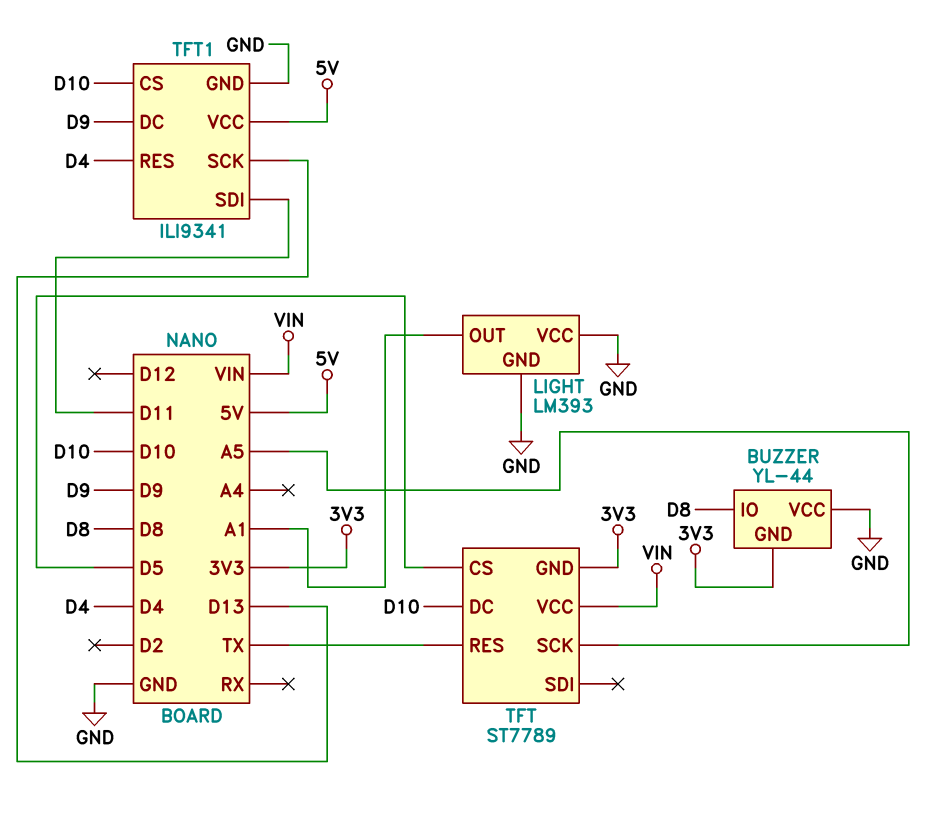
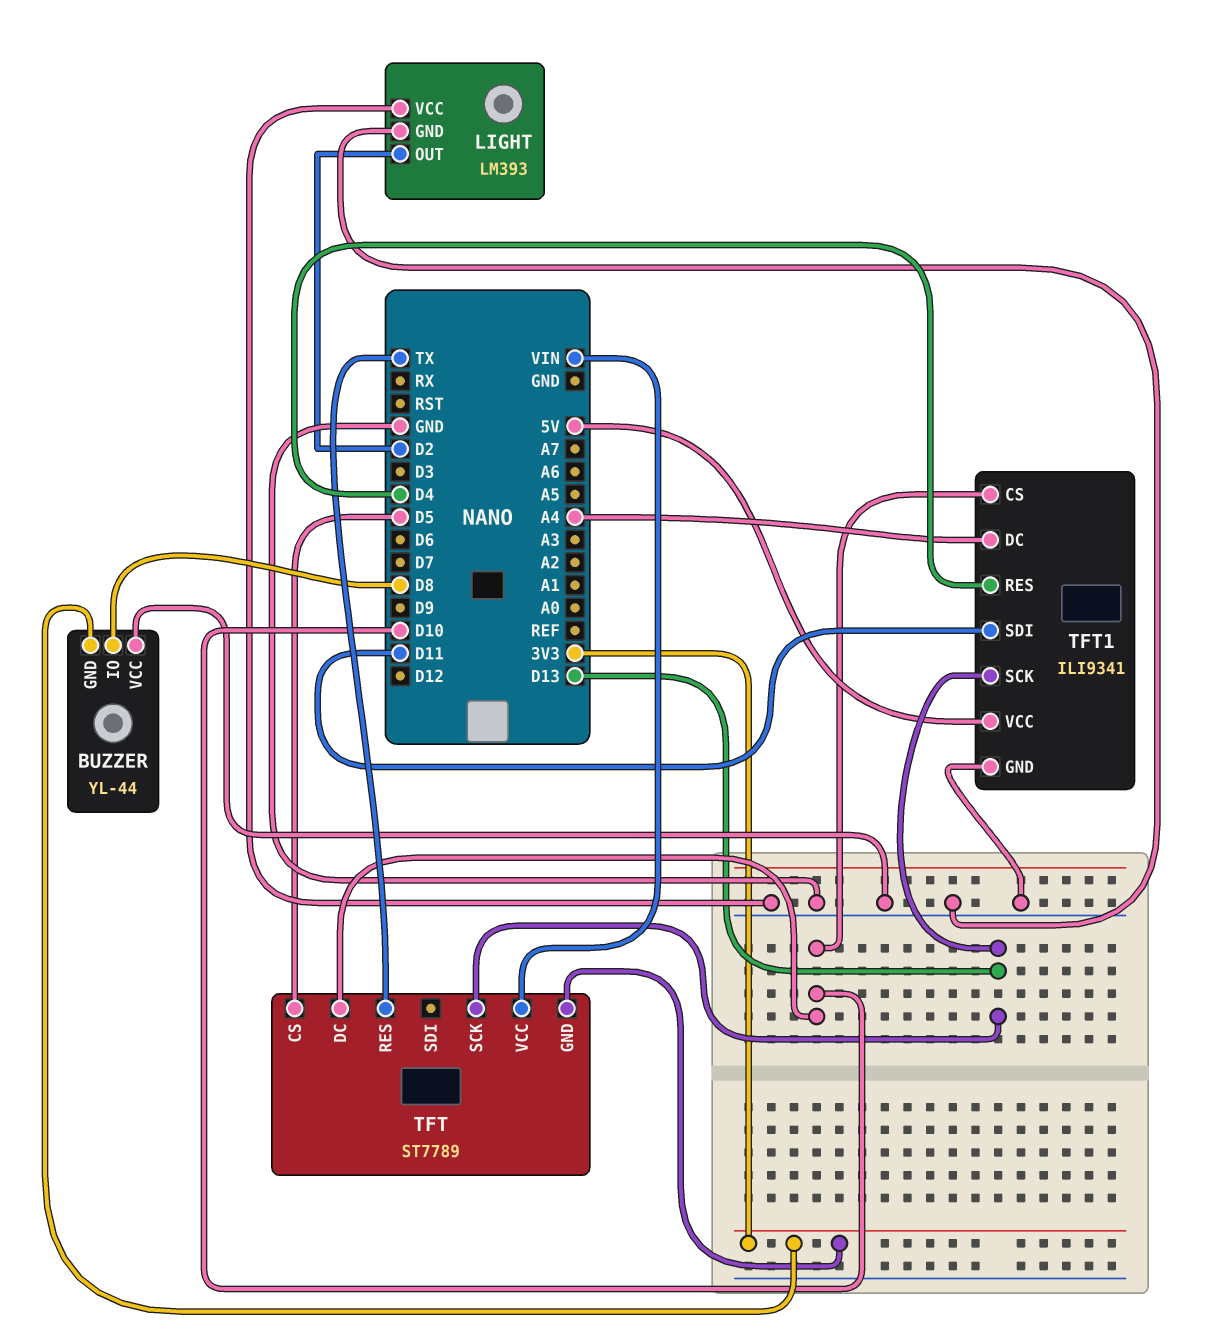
LIGHT pin OUT: A1 -> D2
TFT pin SCK: A5 -> D13
TFT1 pin DC: D9 -> A4

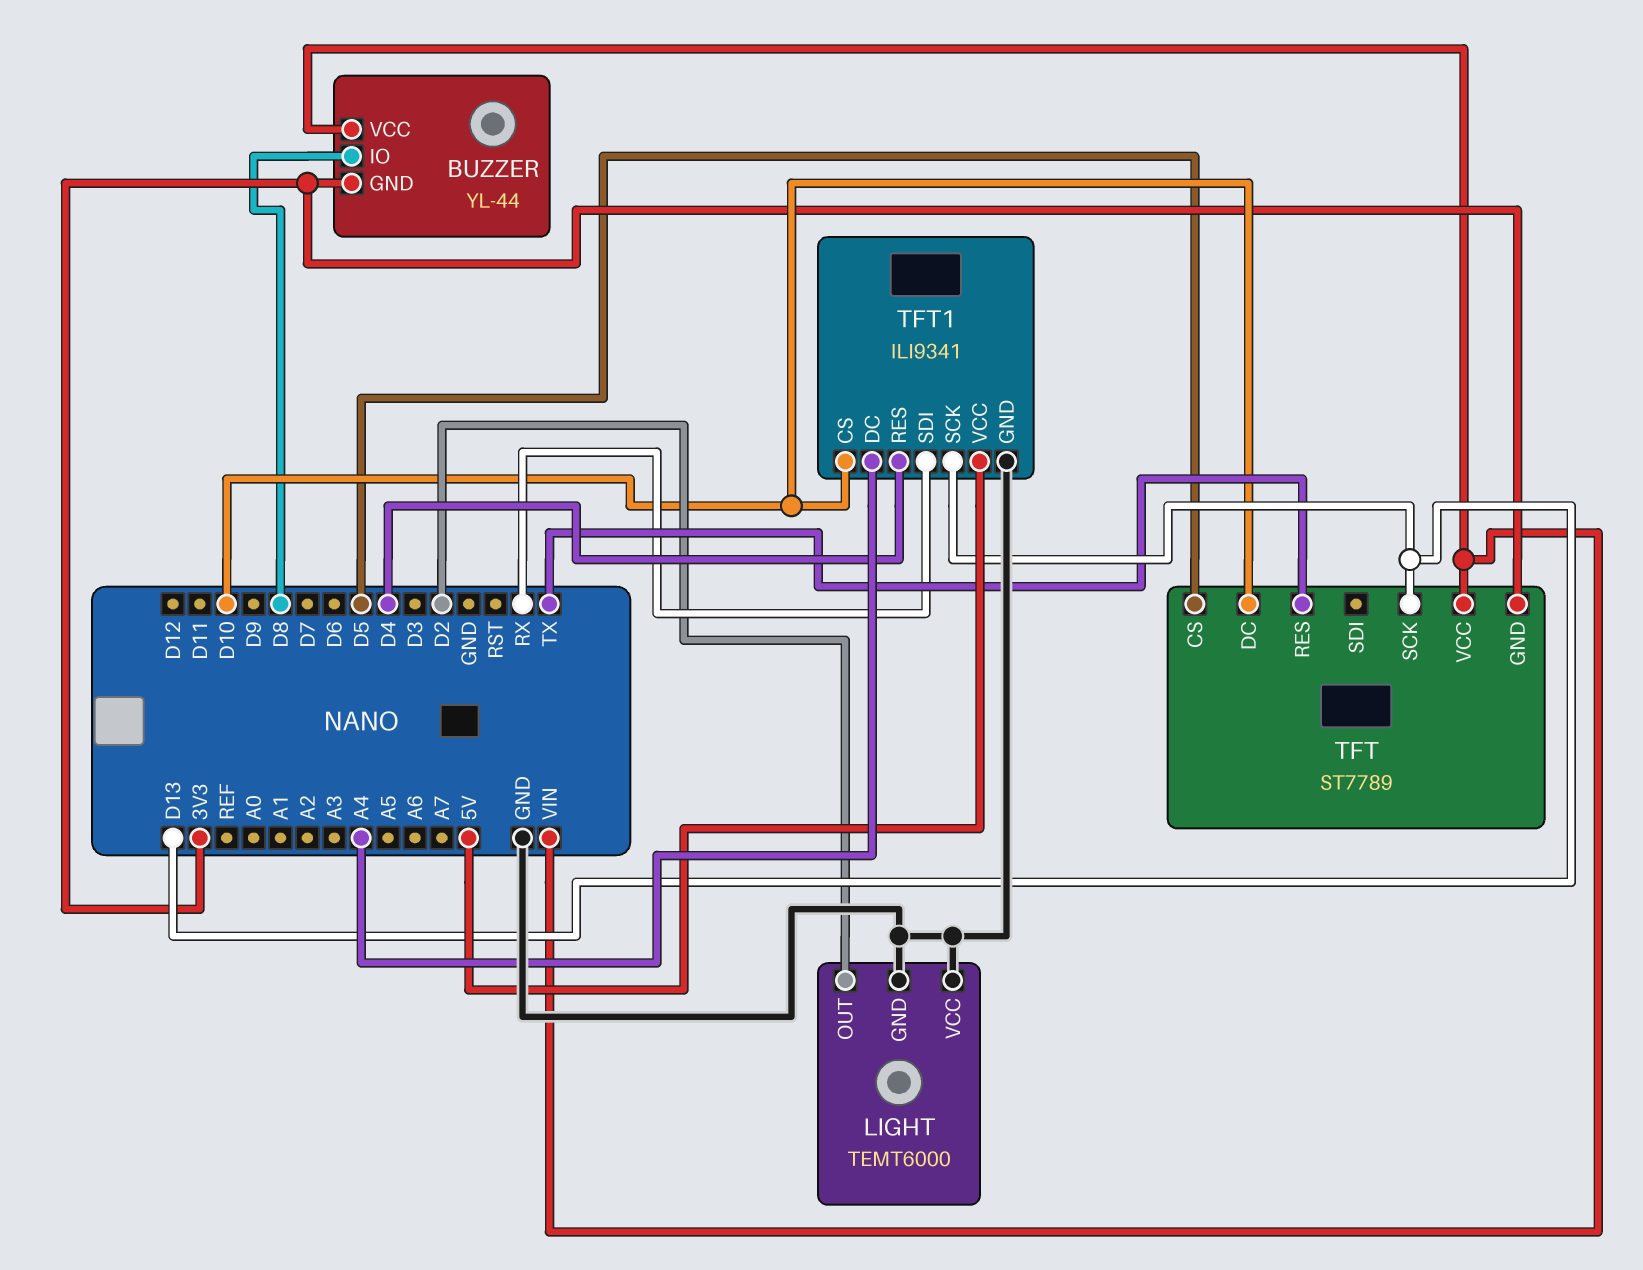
BUZZER pin VCC: GND -> VIN
LIGHT: LM393 -> TEMT6000
TFT1 pin SDI: D11 -> RX

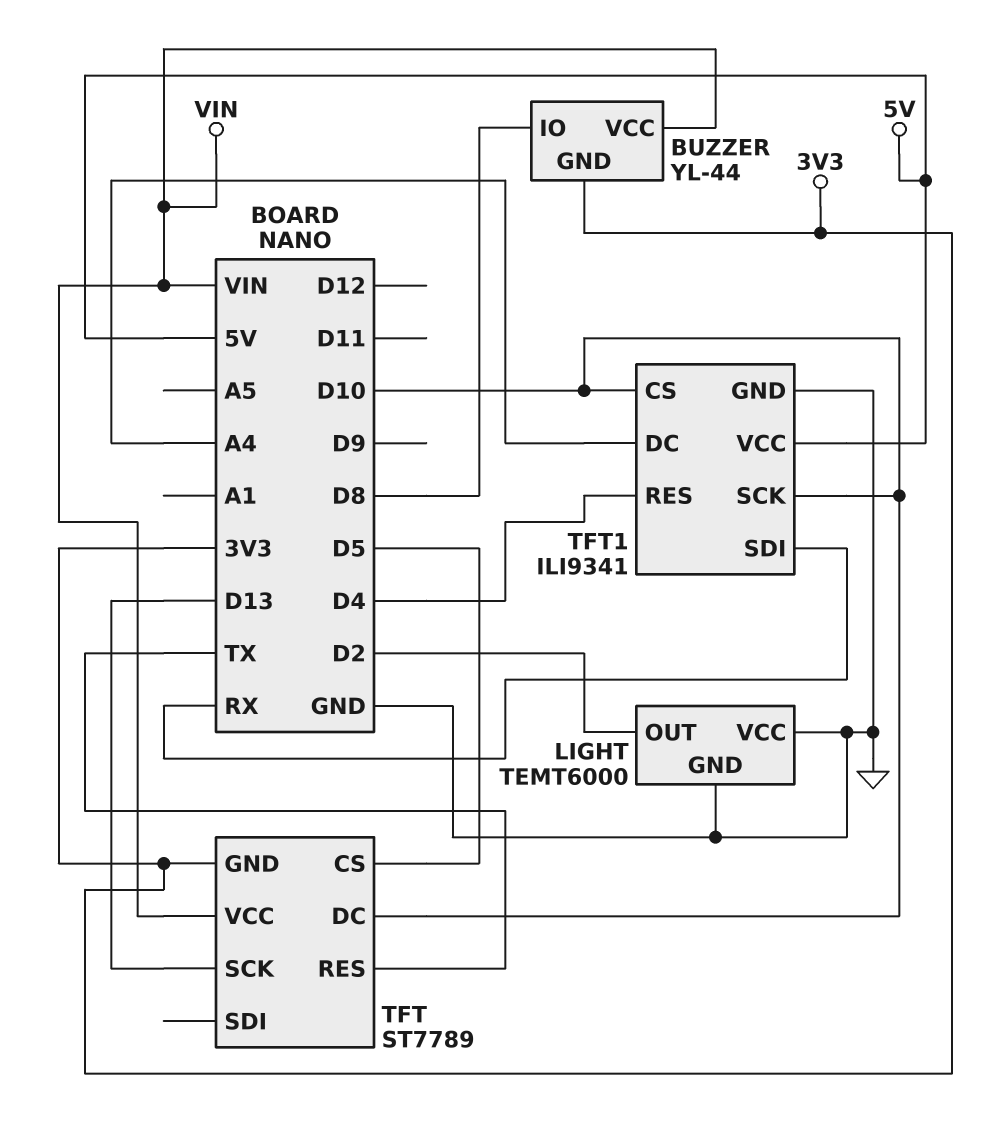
TFT1 pin SCK: D13 -> D10

